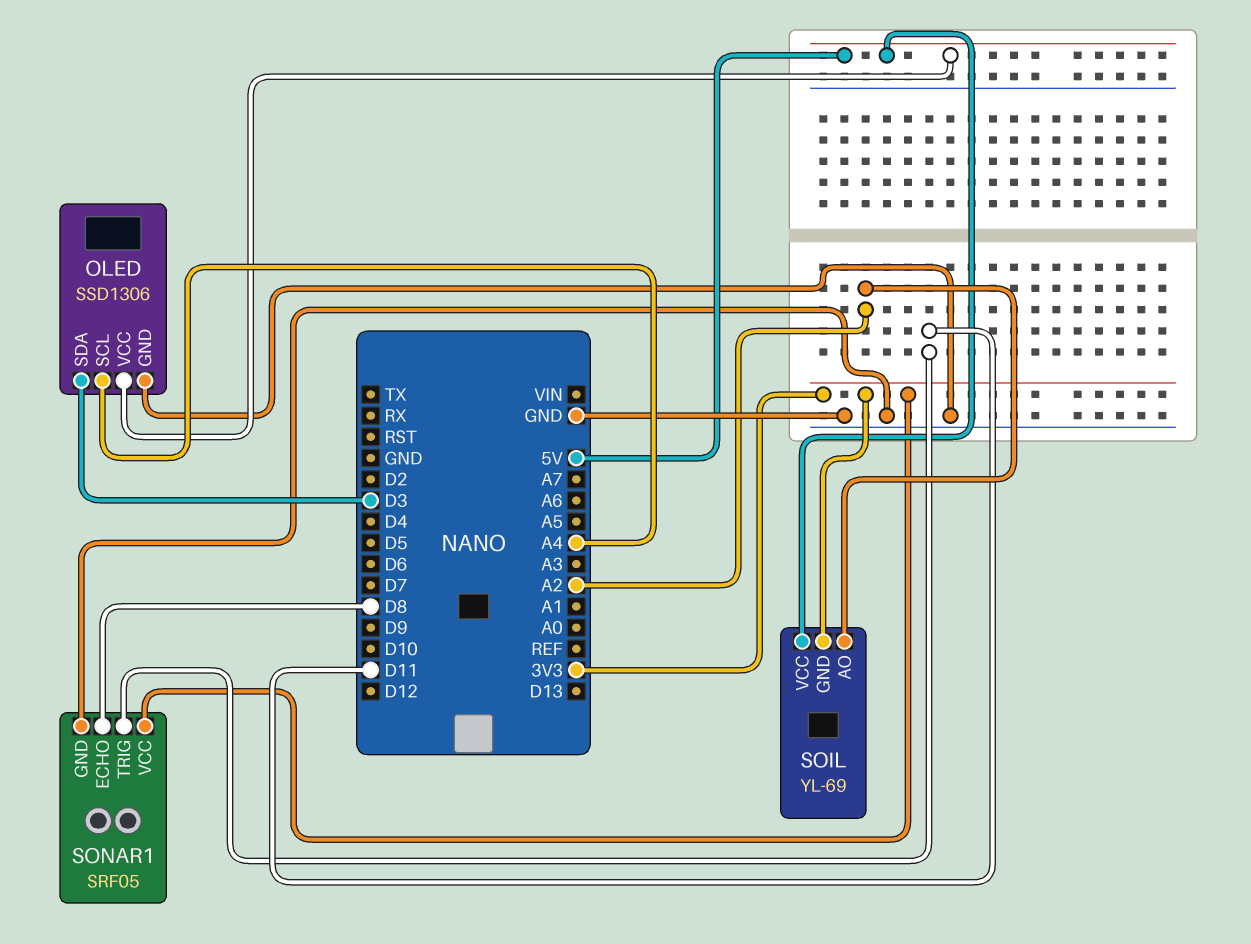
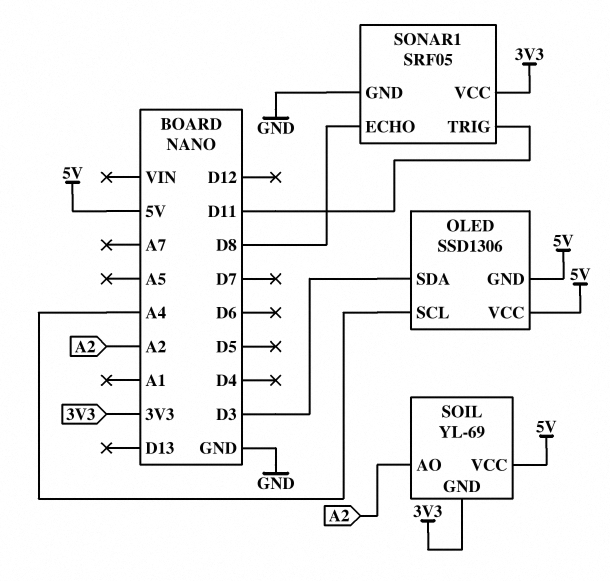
OLED pin GND: GND -> 5V

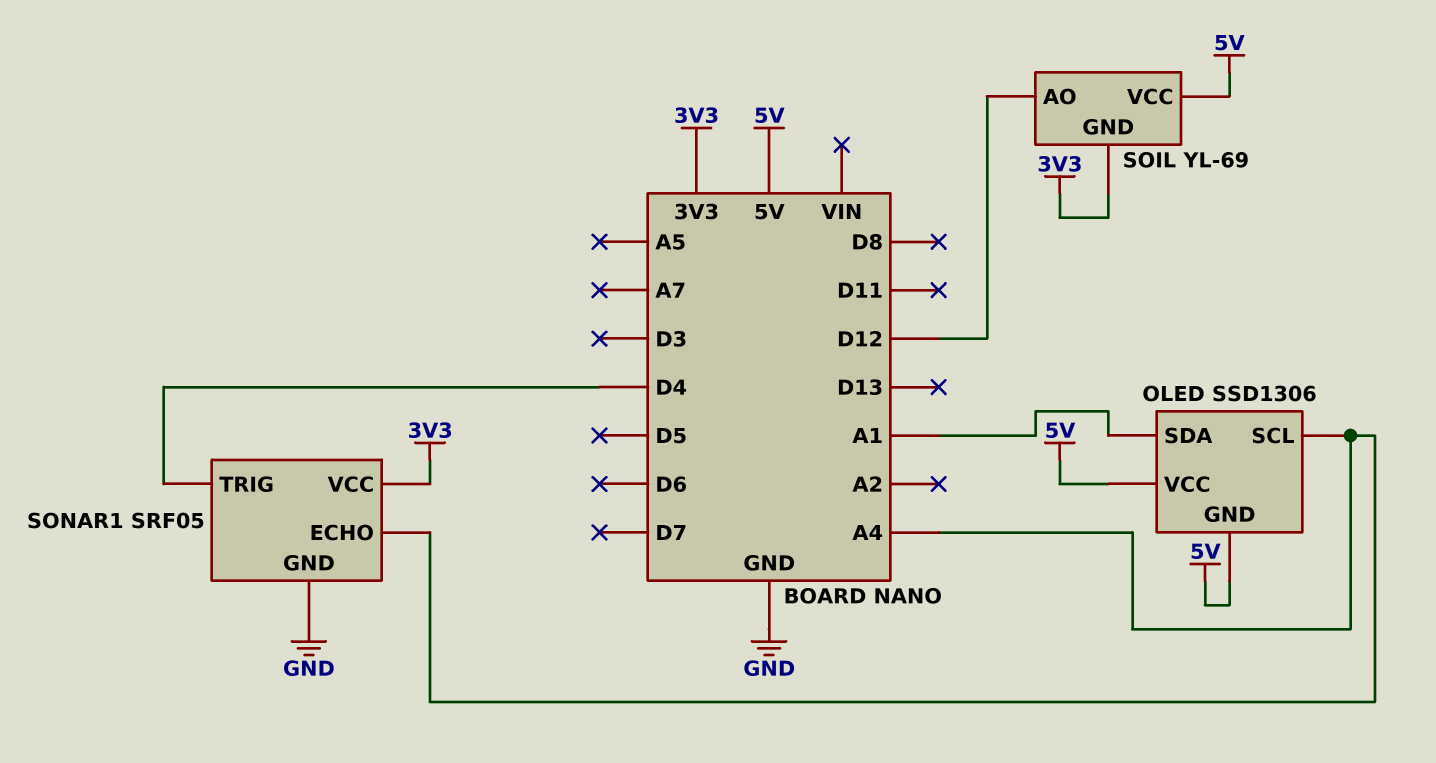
OLED pin SDA: D3 -> A1
SOIL pin AO: A2 -> D12
SONAR1 pin ECHO: D8 -> A4
SONAR1 pin TRIG: D11 -> D4

